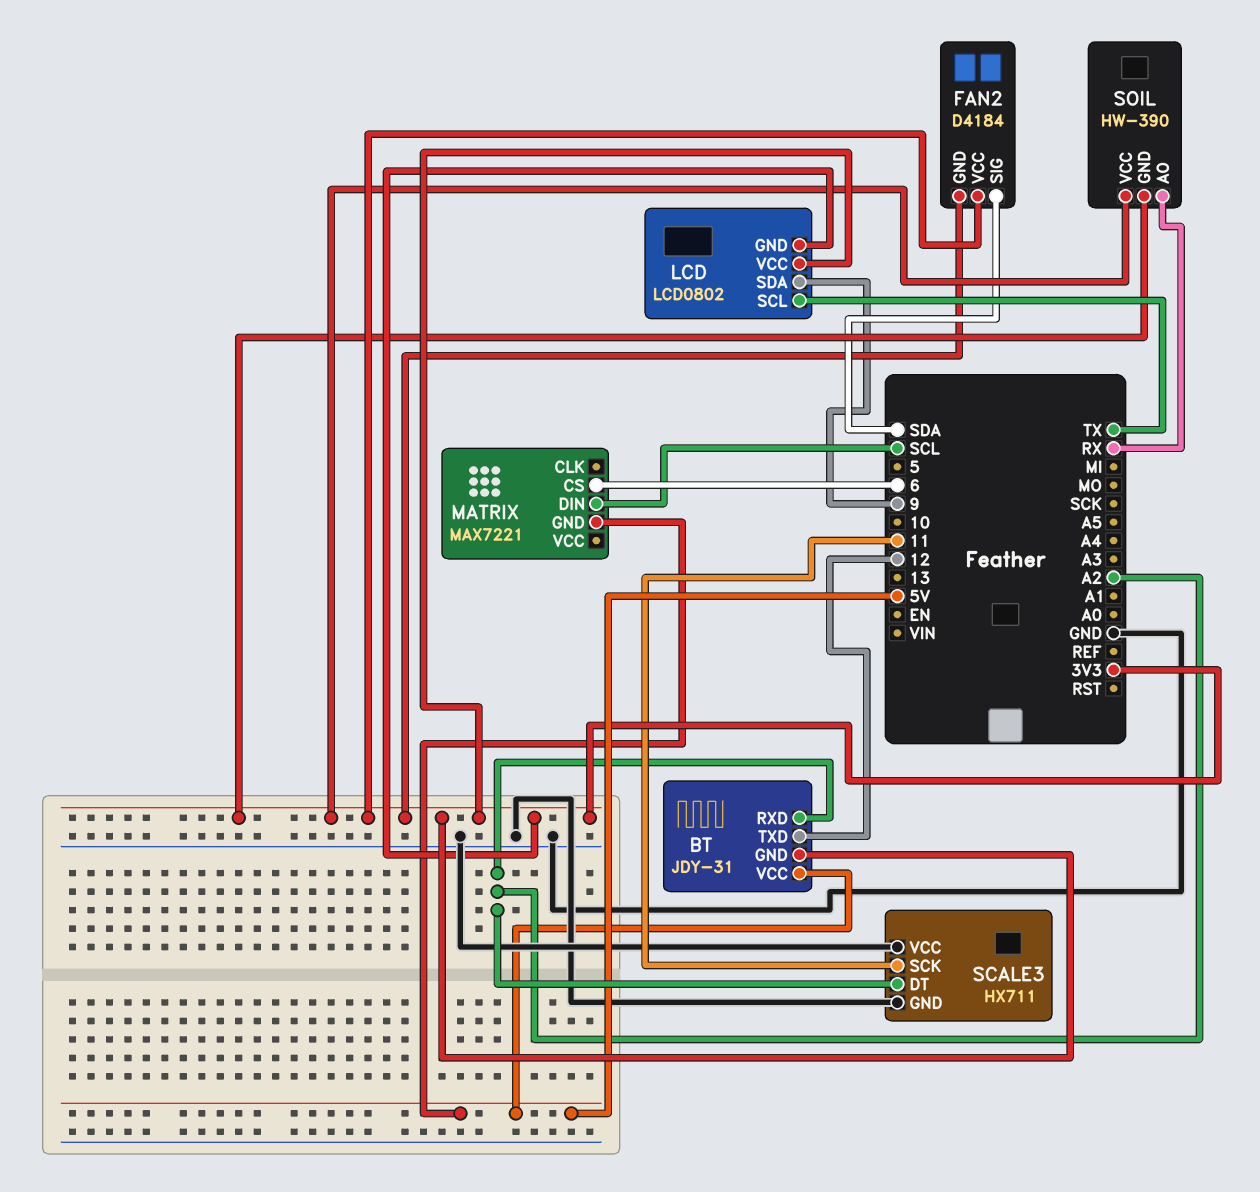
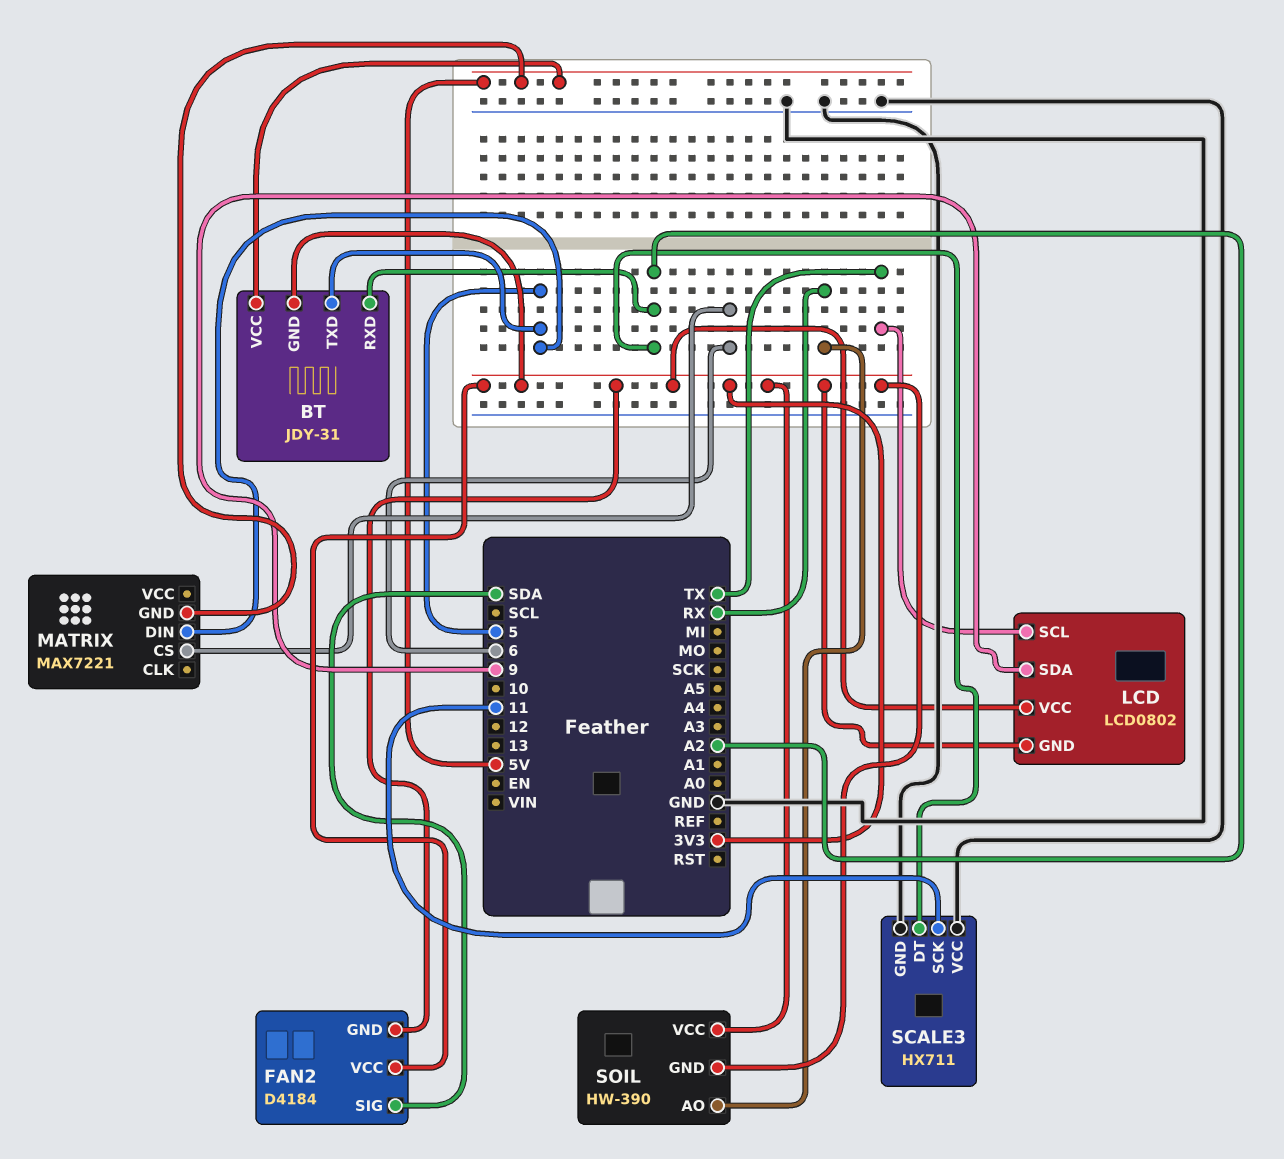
BT pin TXD: 12 -> 5
MATRIX pin DIN: SCL -> 5

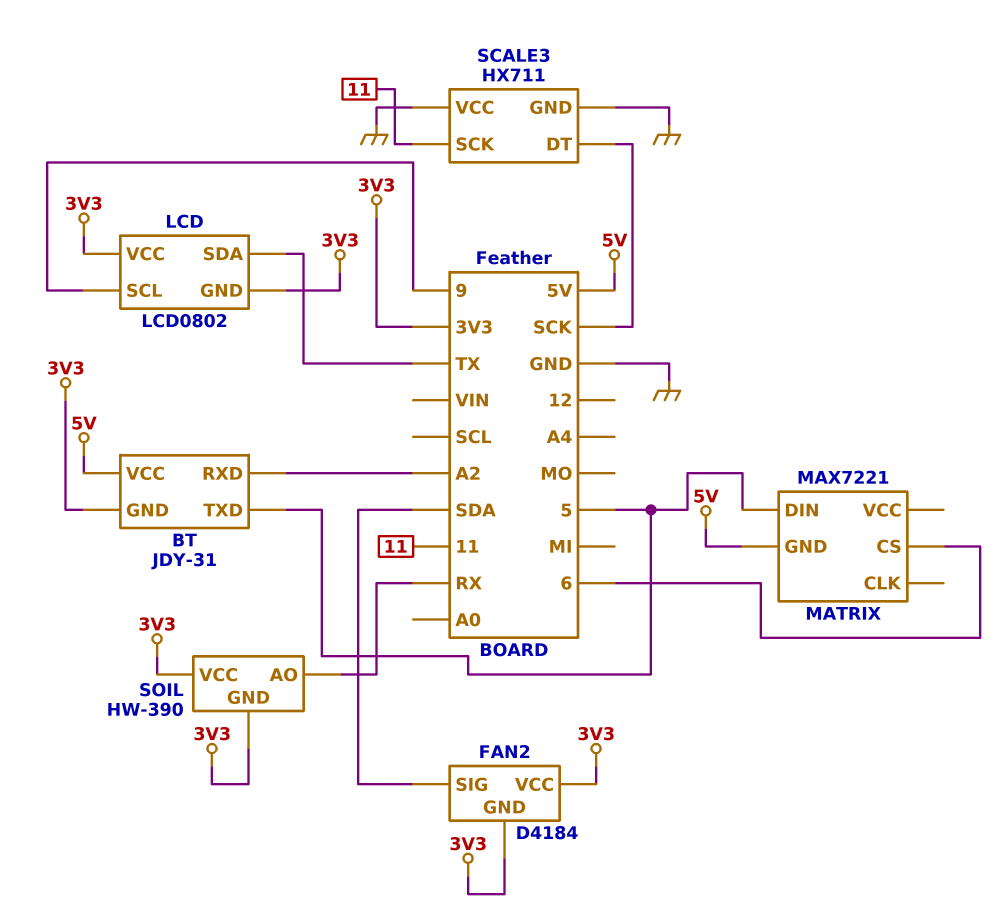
LCD pin SCL: TX -> 9
LCD pin SDA: 9 -> TX
SCALE3 pin DT: A2 -> SCK

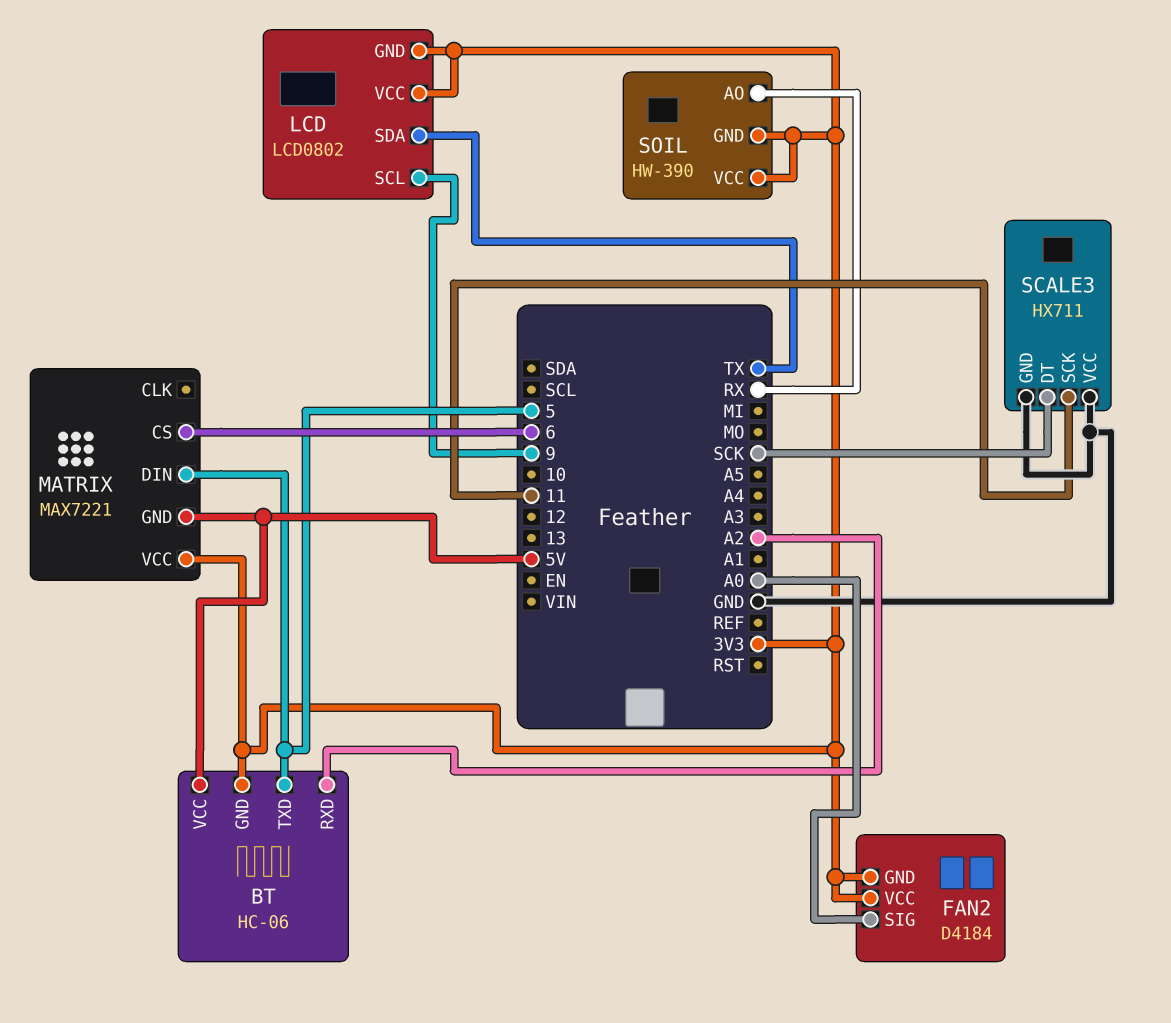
BT: JDY-31 -> HC-06
FAN2 pin SIG: SDA -> A0
MATRIX pin VCC: none -> 3V3

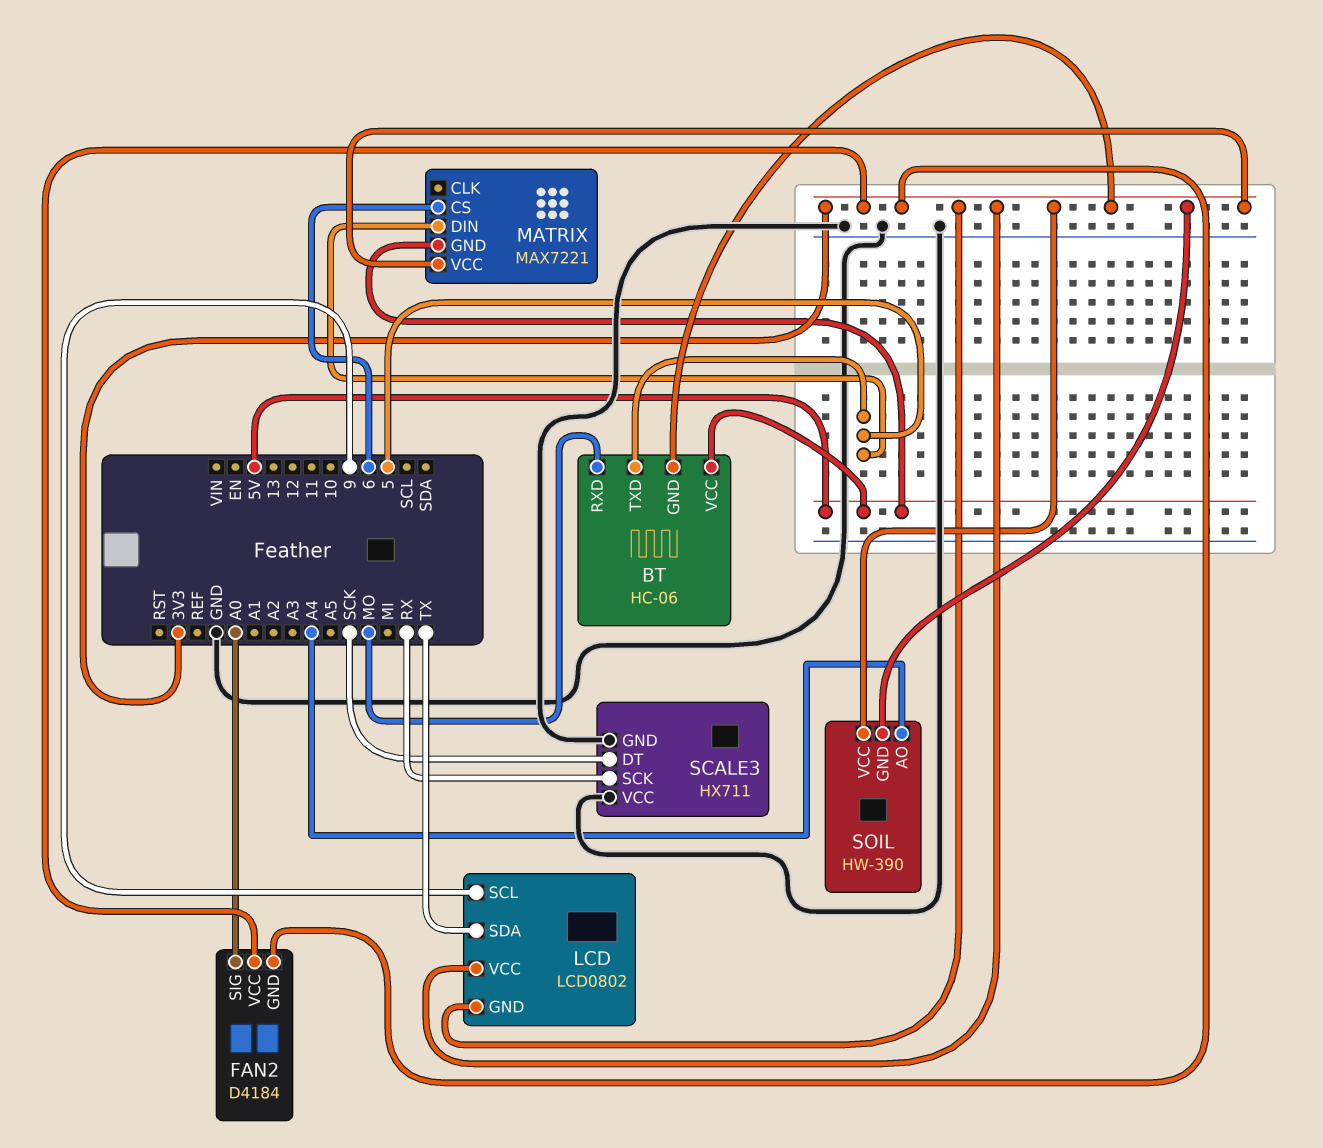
BT pin RXD: A2 -> MO
SCALE3 pin SCK: 11 -> RX
SOIL pin AO: RX -> A4

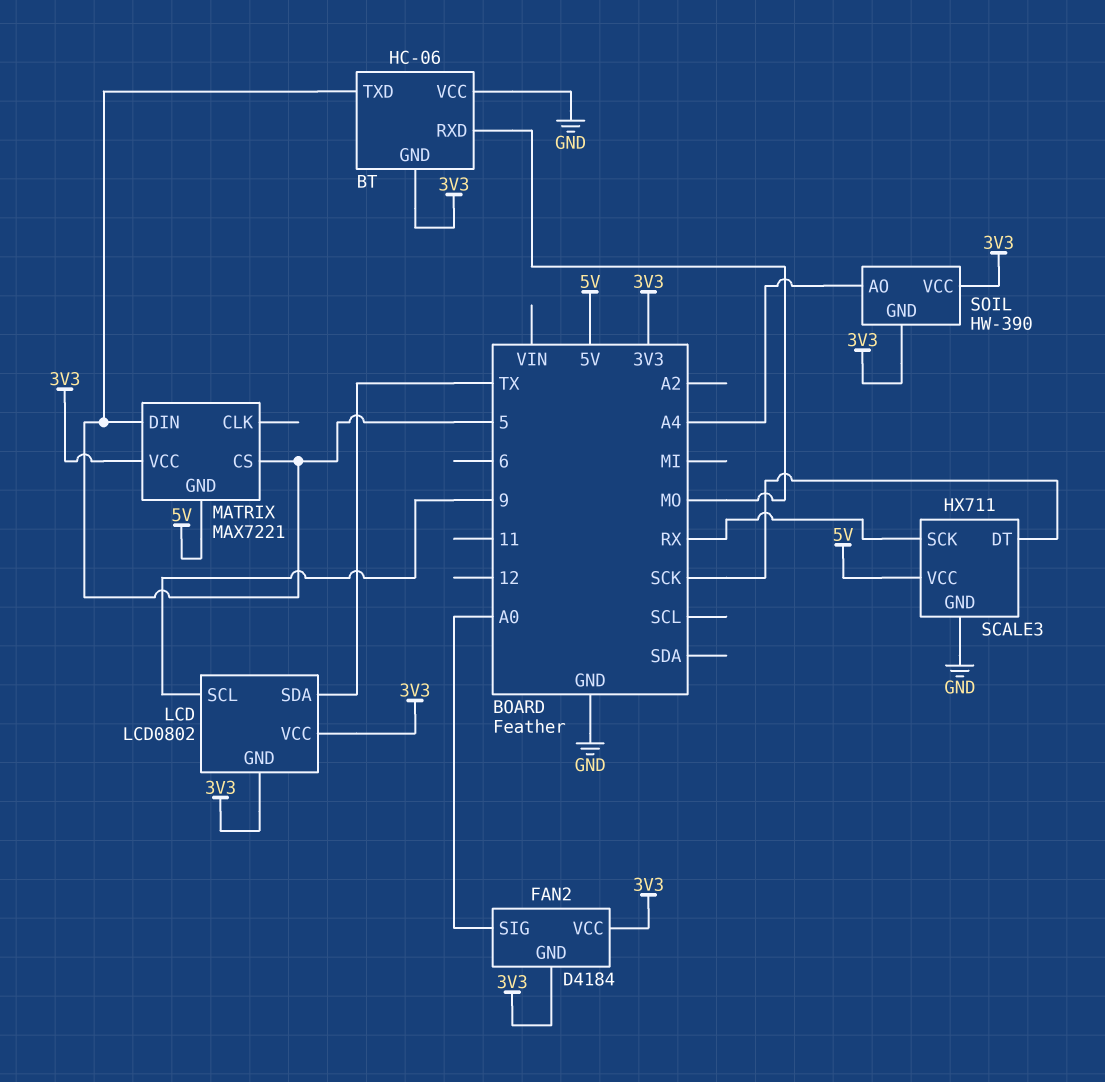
BT pin VCC: 5V -> GND
MATRIX pin CS: 6 -> 5
SCALE3 pin VCC: GND -> 5V

